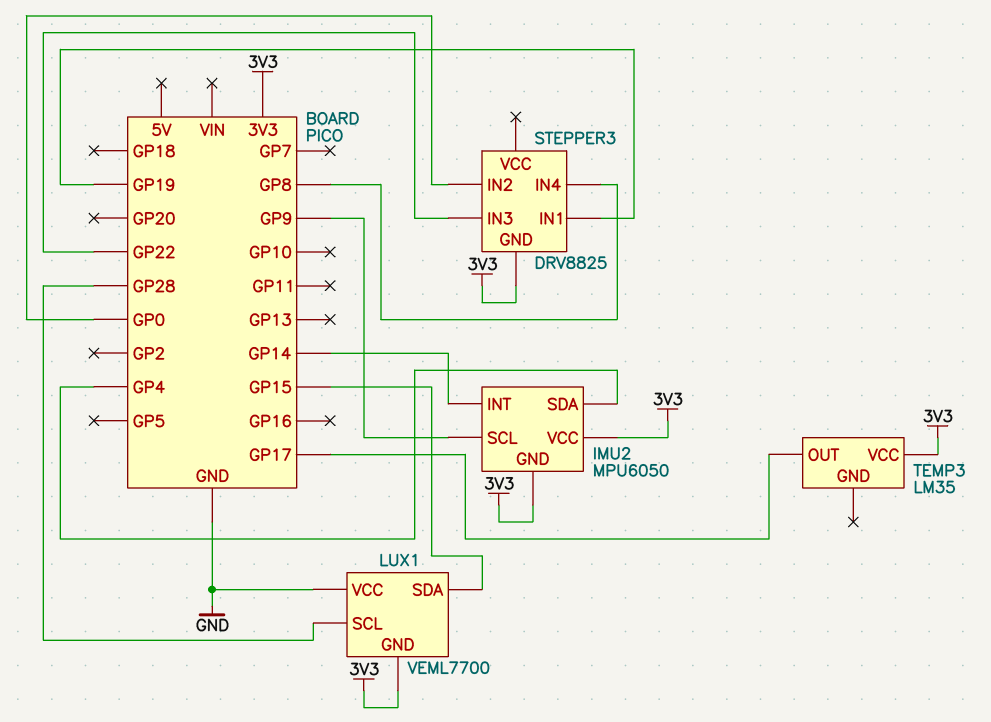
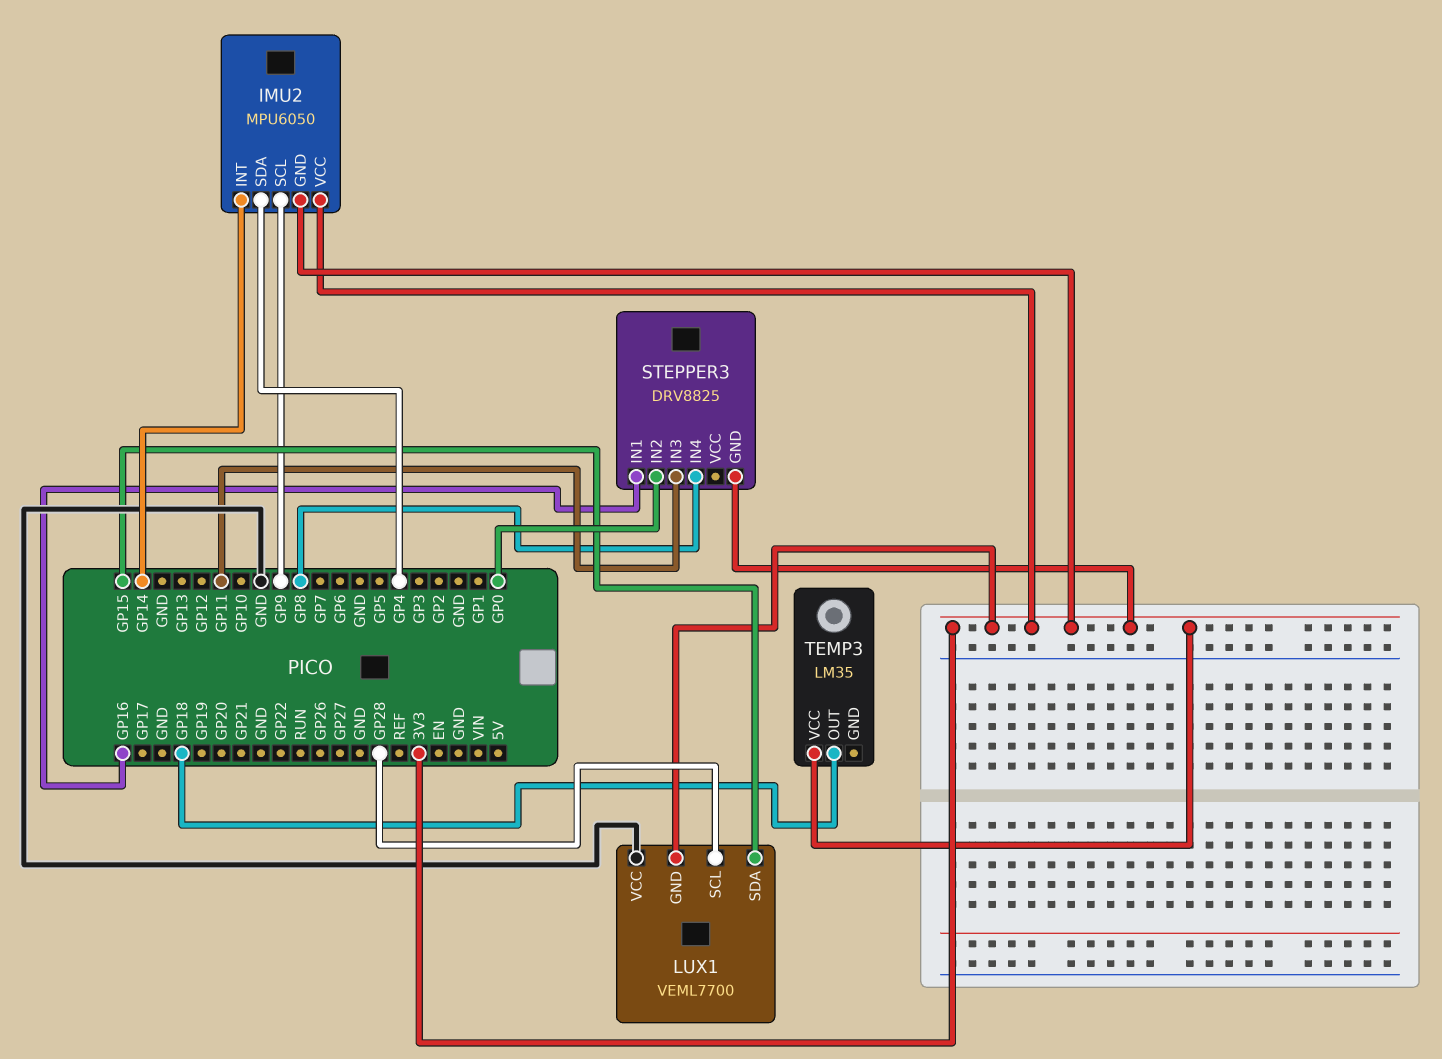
STEPPER3 pin IN1: GP19 -> GP16
STEPPER3 pin IN3: GP22 -> GP11
TEMP3 pin OUT: GP17 -> GP18

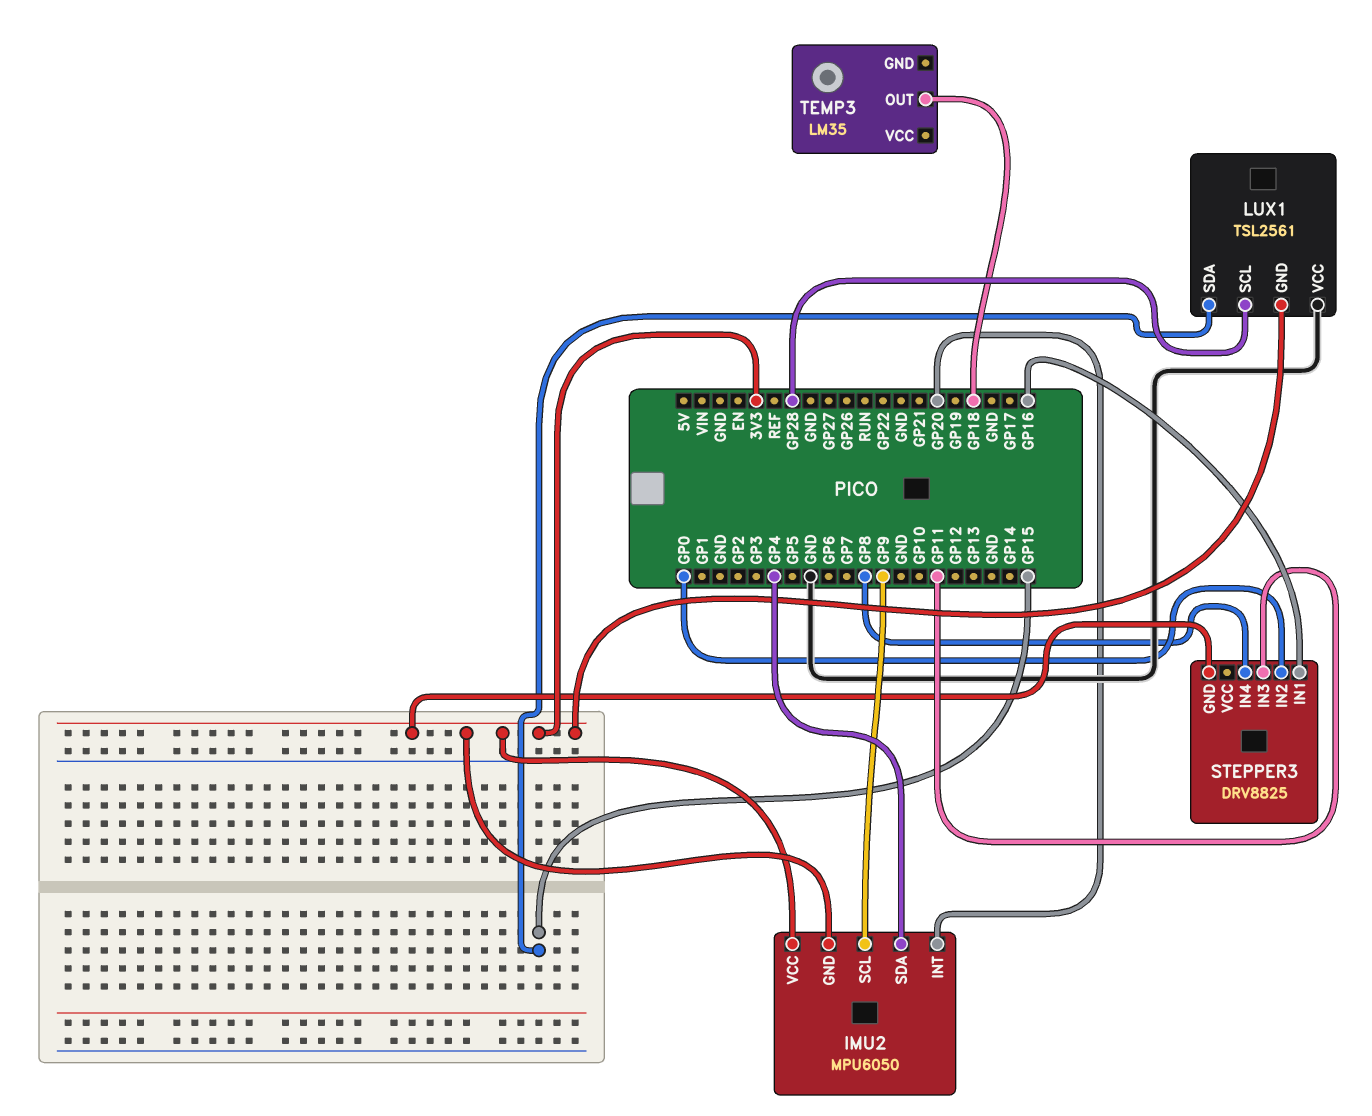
IMU2 pin INT: GP14 -> GP20
LUX1: VEML7700 -> TSL2561
TEMP3 pin VCC: 3V3 -> none

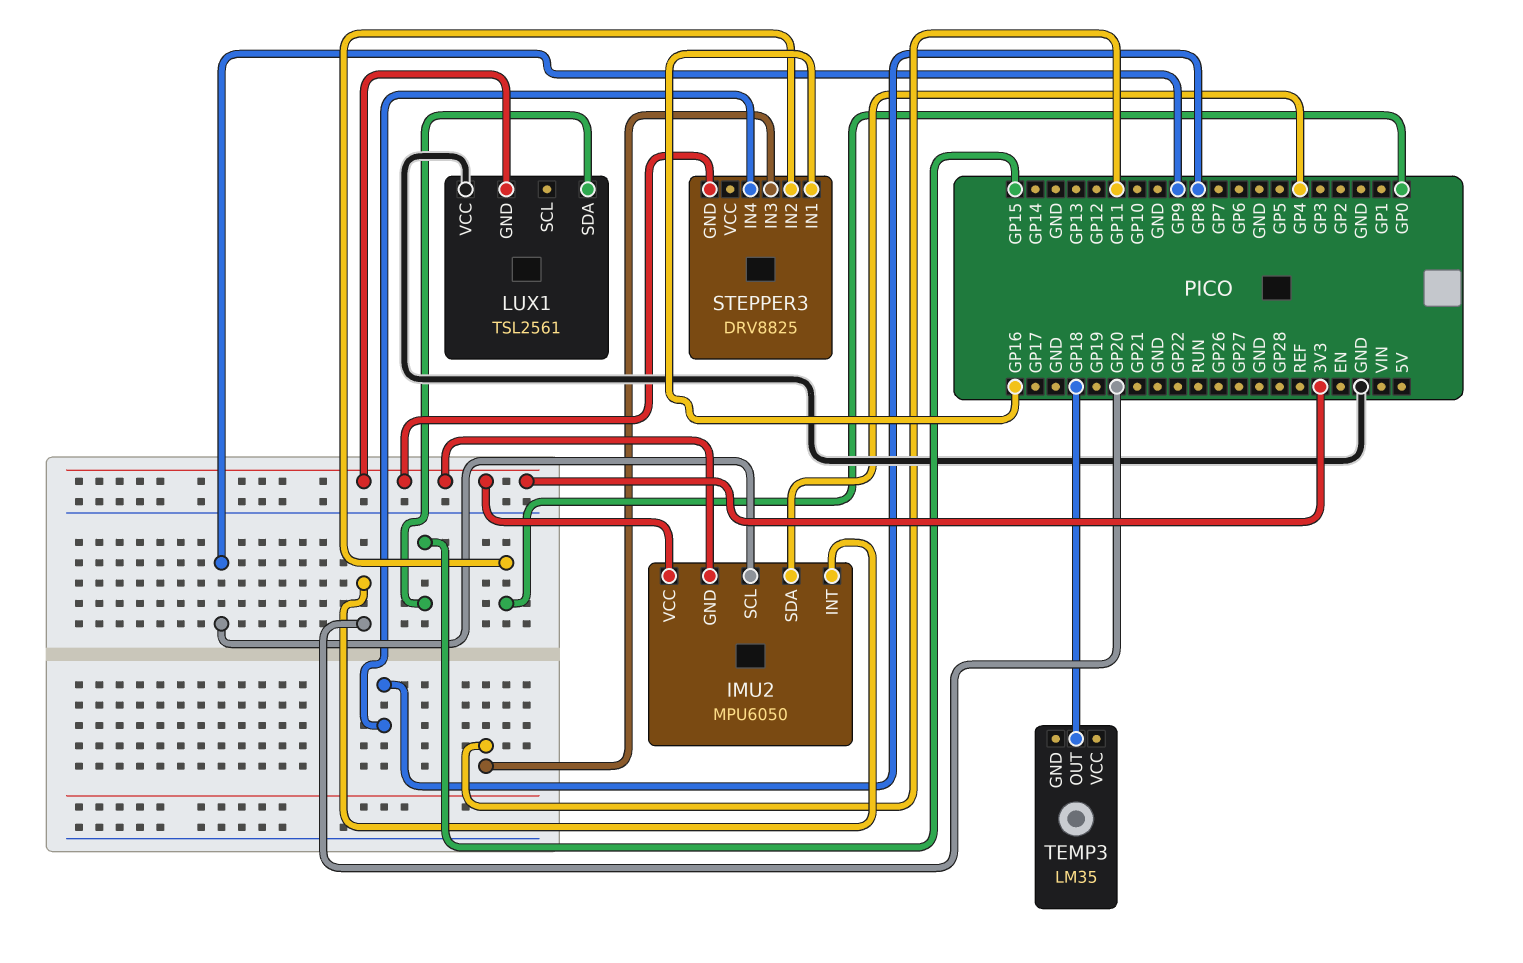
LUX1 pin SCL: GP28 -> none

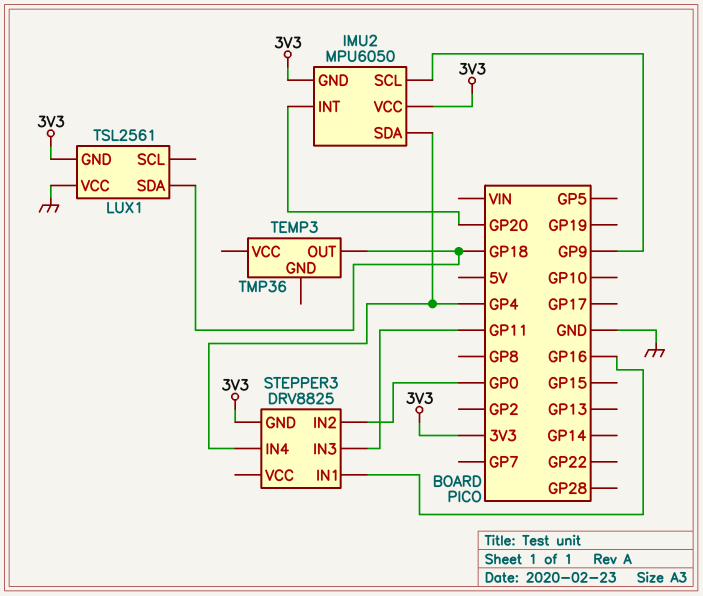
LUX1 pin SDA: GP15 -> GP18
STEPPER3 pin IN4: GP8 -> GP4
TEMP3: LM35 -> TMP36

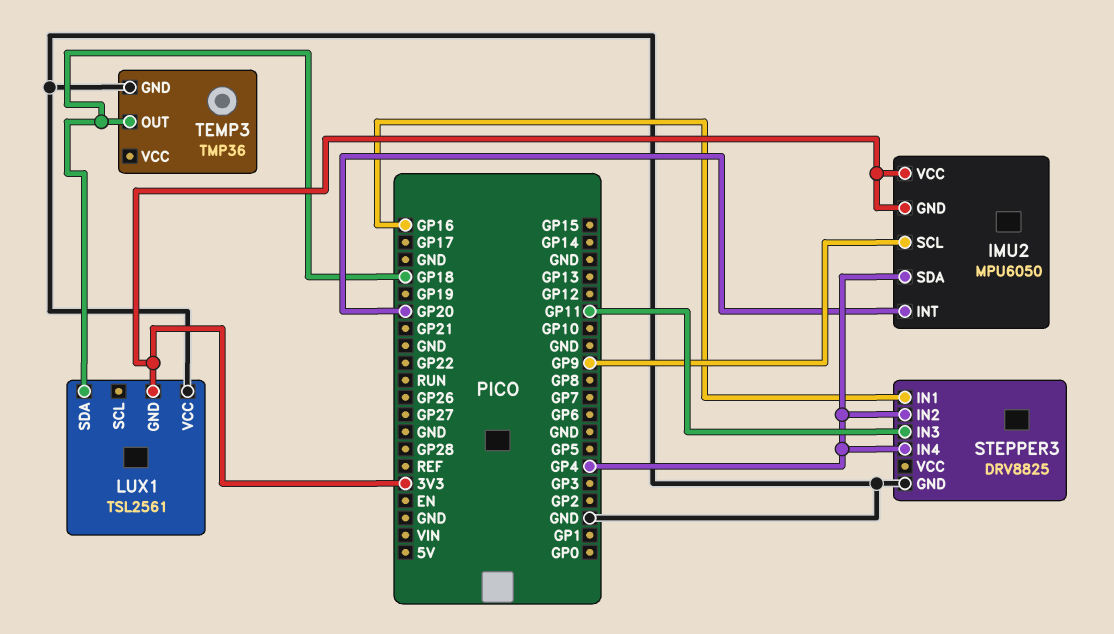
STEPPER3 pin GND: 3V3 -> GND
STEPPER3 pin IN2: GP0 -> GP4
TEMP3 pin GND: none -> GND

